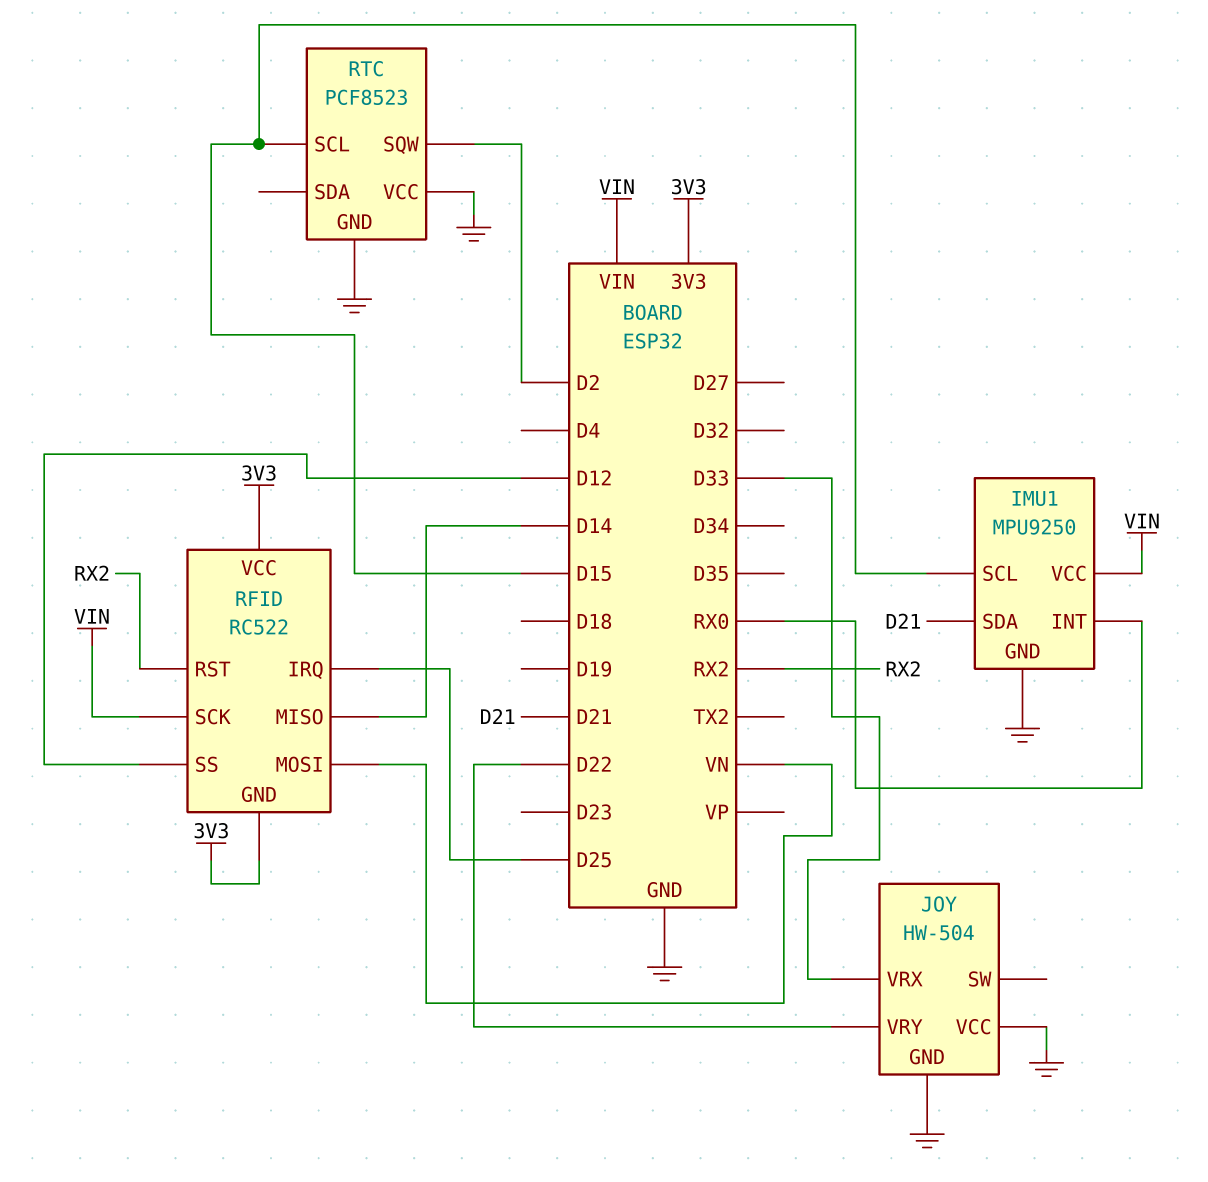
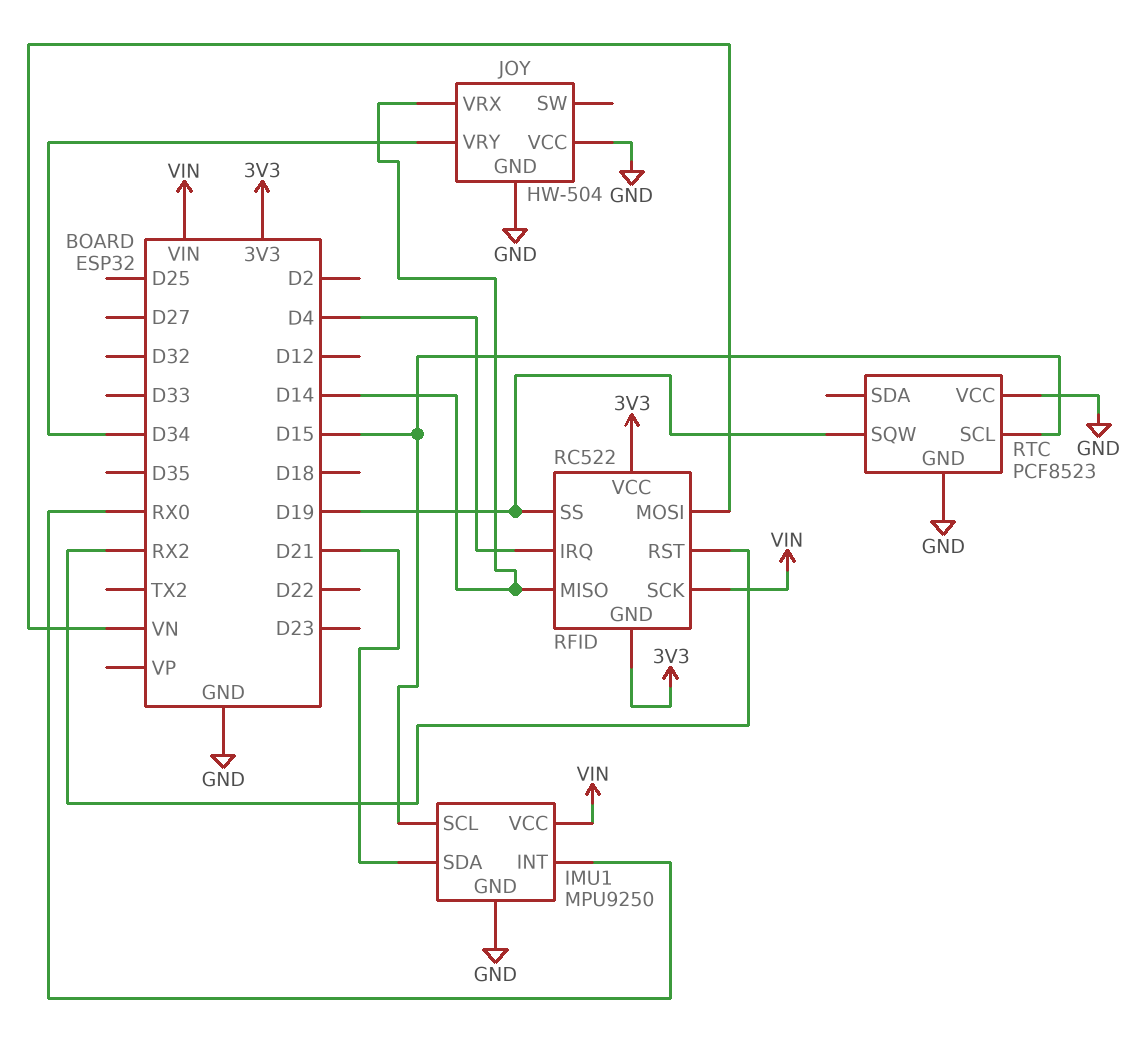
JOY pin VRX: D33 -> D14
JOY pin VRY: D22 -> D34
RFID pin IRQ: D25 -> D4
RFID pin SS: D12 -> D19
RTC pin SQW: D2 -> D19

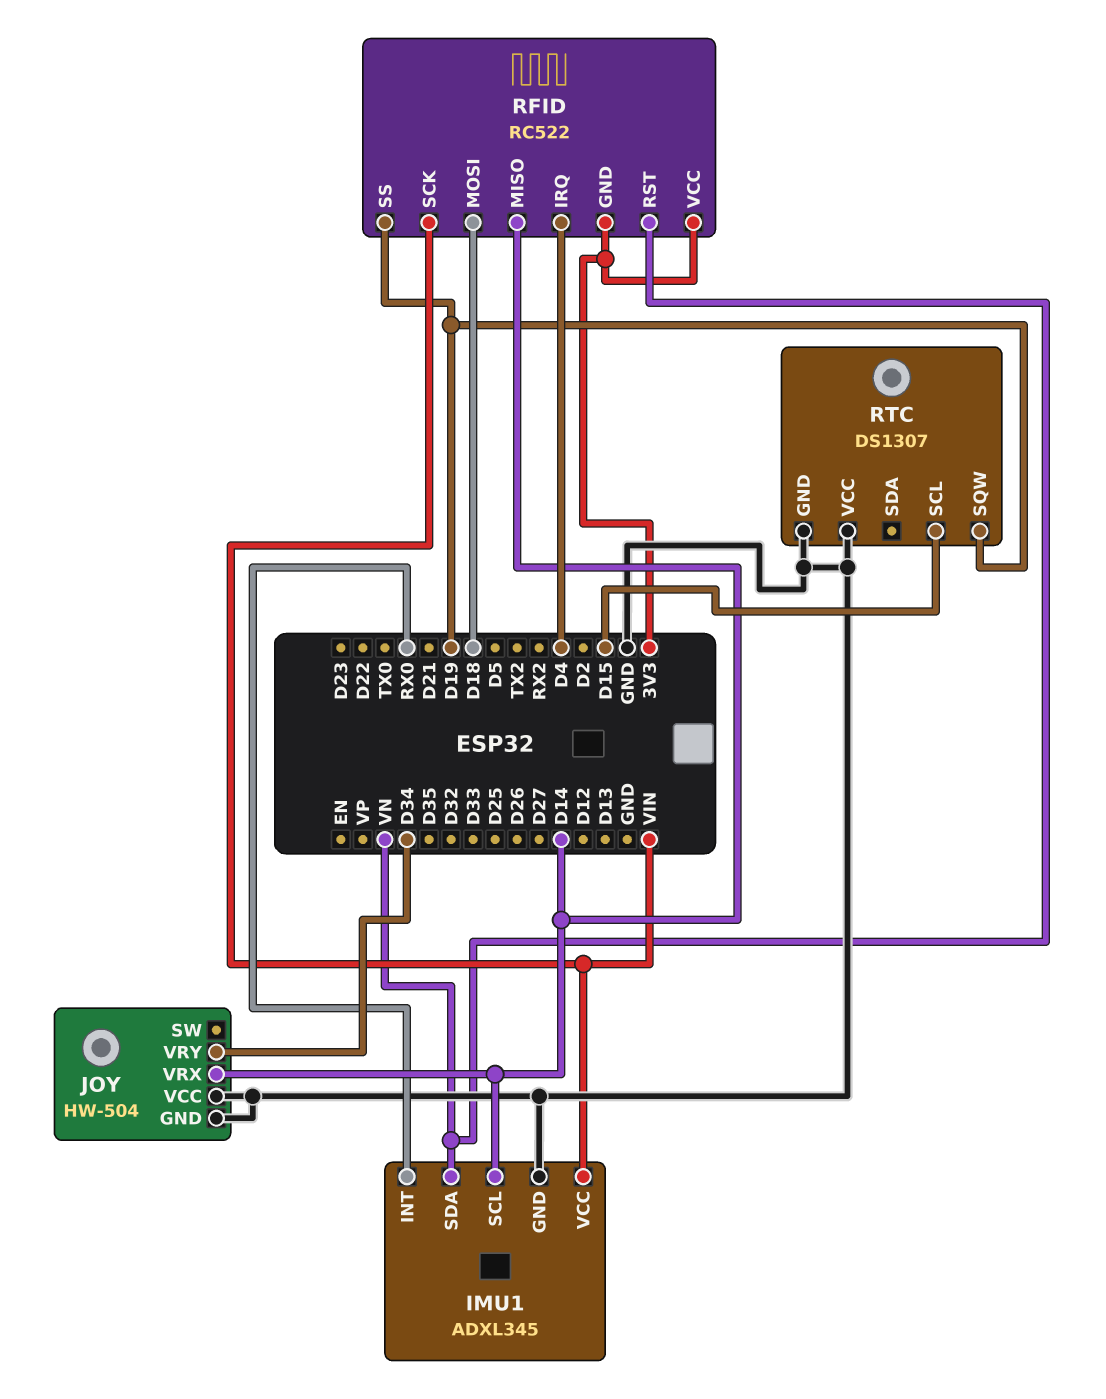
IMU1: MPU9250 -> ADXL345
IMU1 pin SCL: D15 -> D14
IMU1 pin SDA: D21 -> VN
RFID pin MOSI: VN -> D18
RFID pin RST: RX2 -> VN
RTC: PCF8523 -> DS1307

